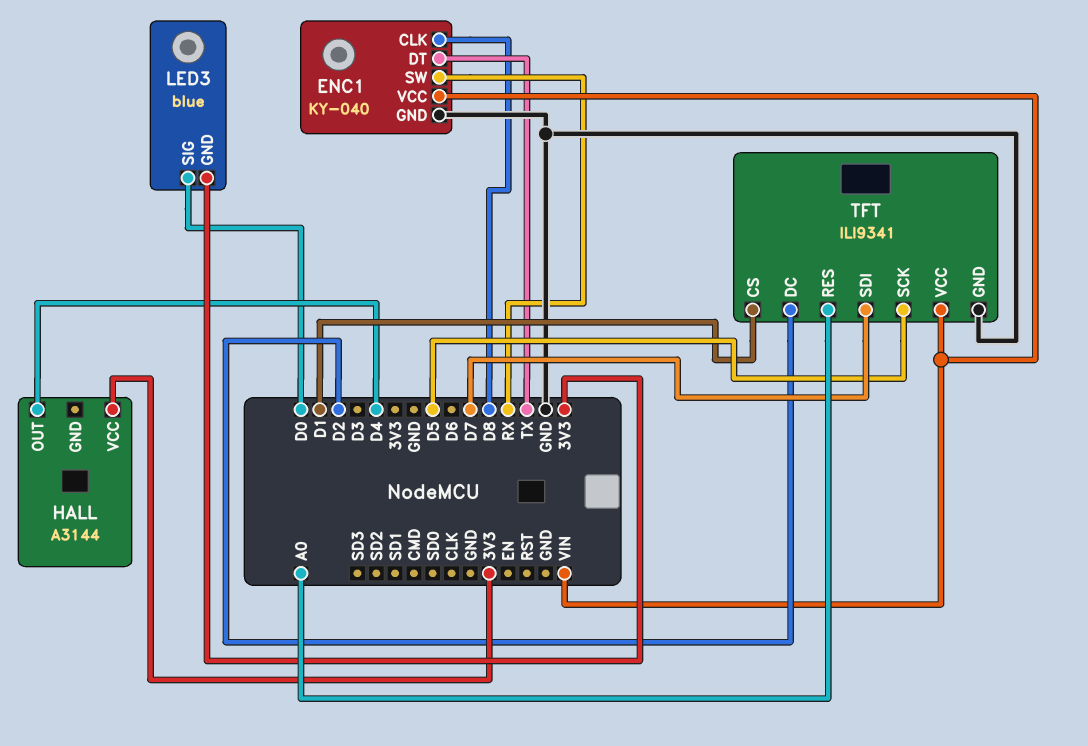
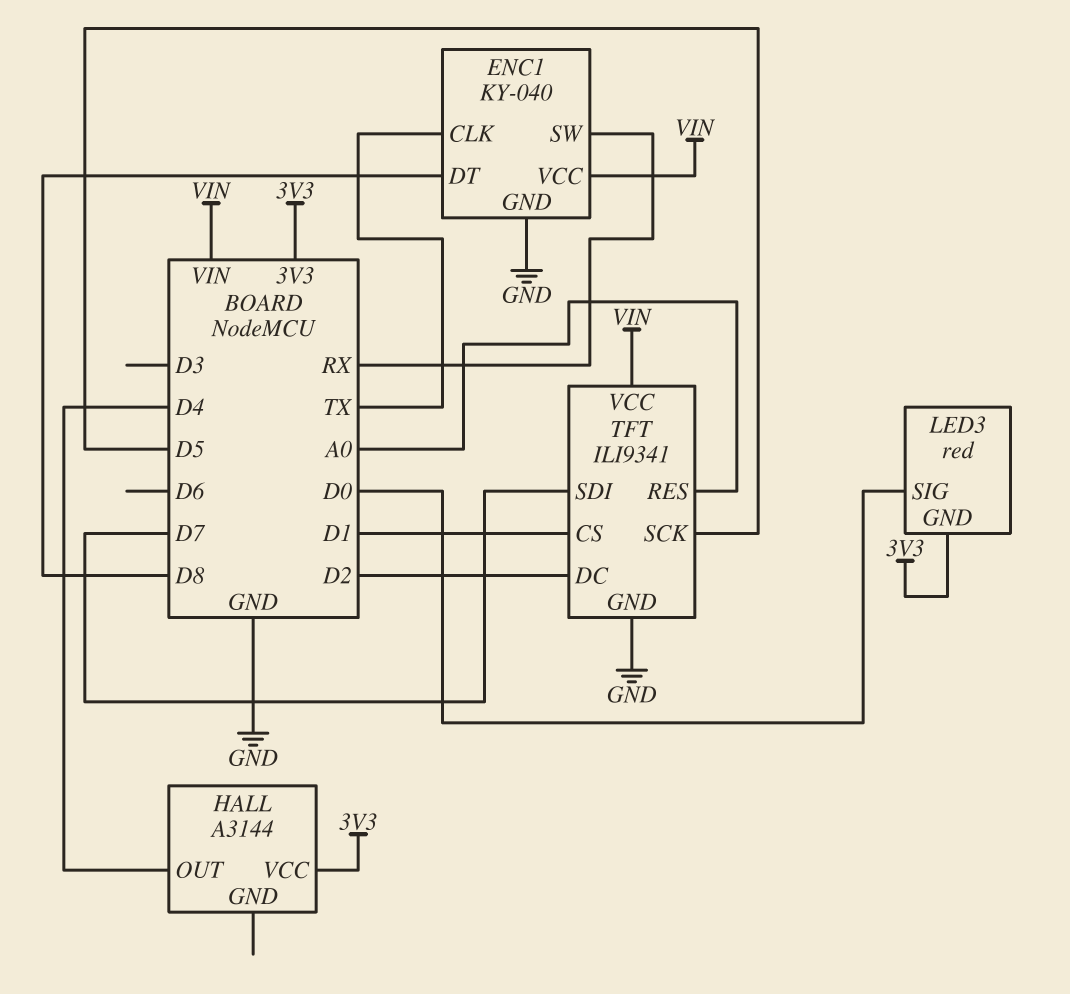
ENC1 pin CLK: D8 -> TX
ENC1 pin DT: TX -> D8
LED3: blue -> red

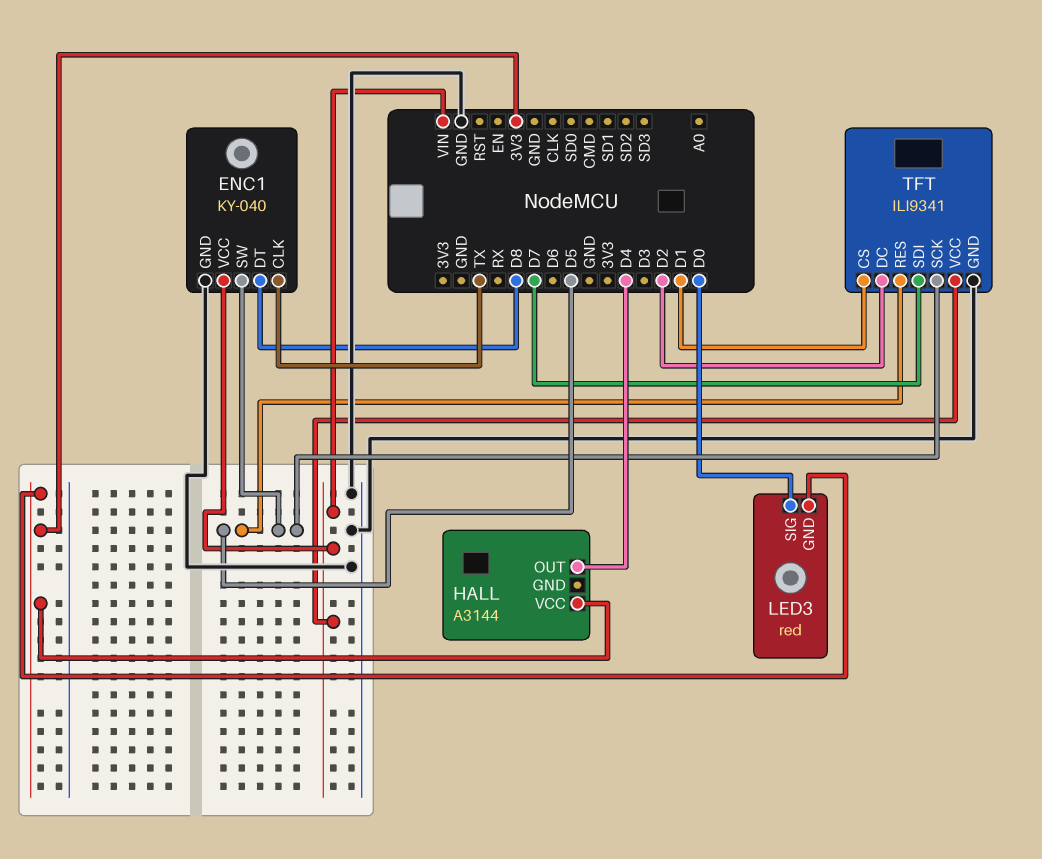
ENC1 pin SW: RX -> D5
TFT pin RES: A0 -> D5

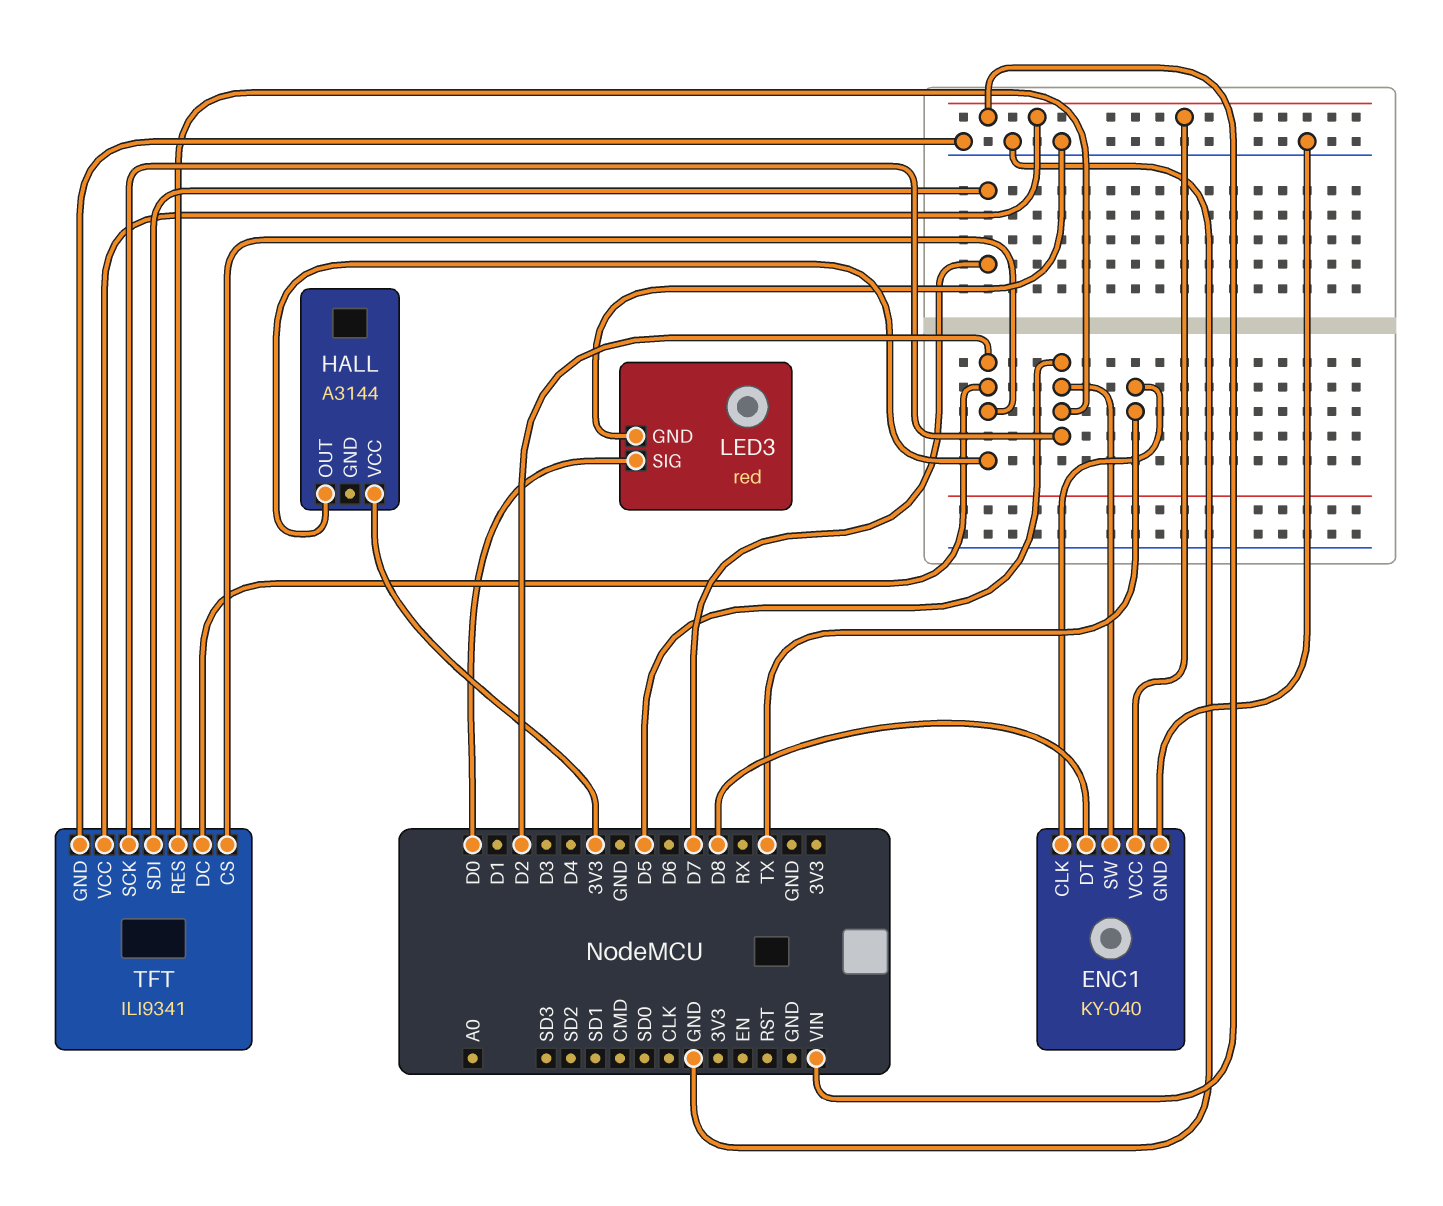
HALL pin OUT: D4 -> D2
LED3 pin GND: 3V3 -> GND
TFT pin CS: D1 -> D2

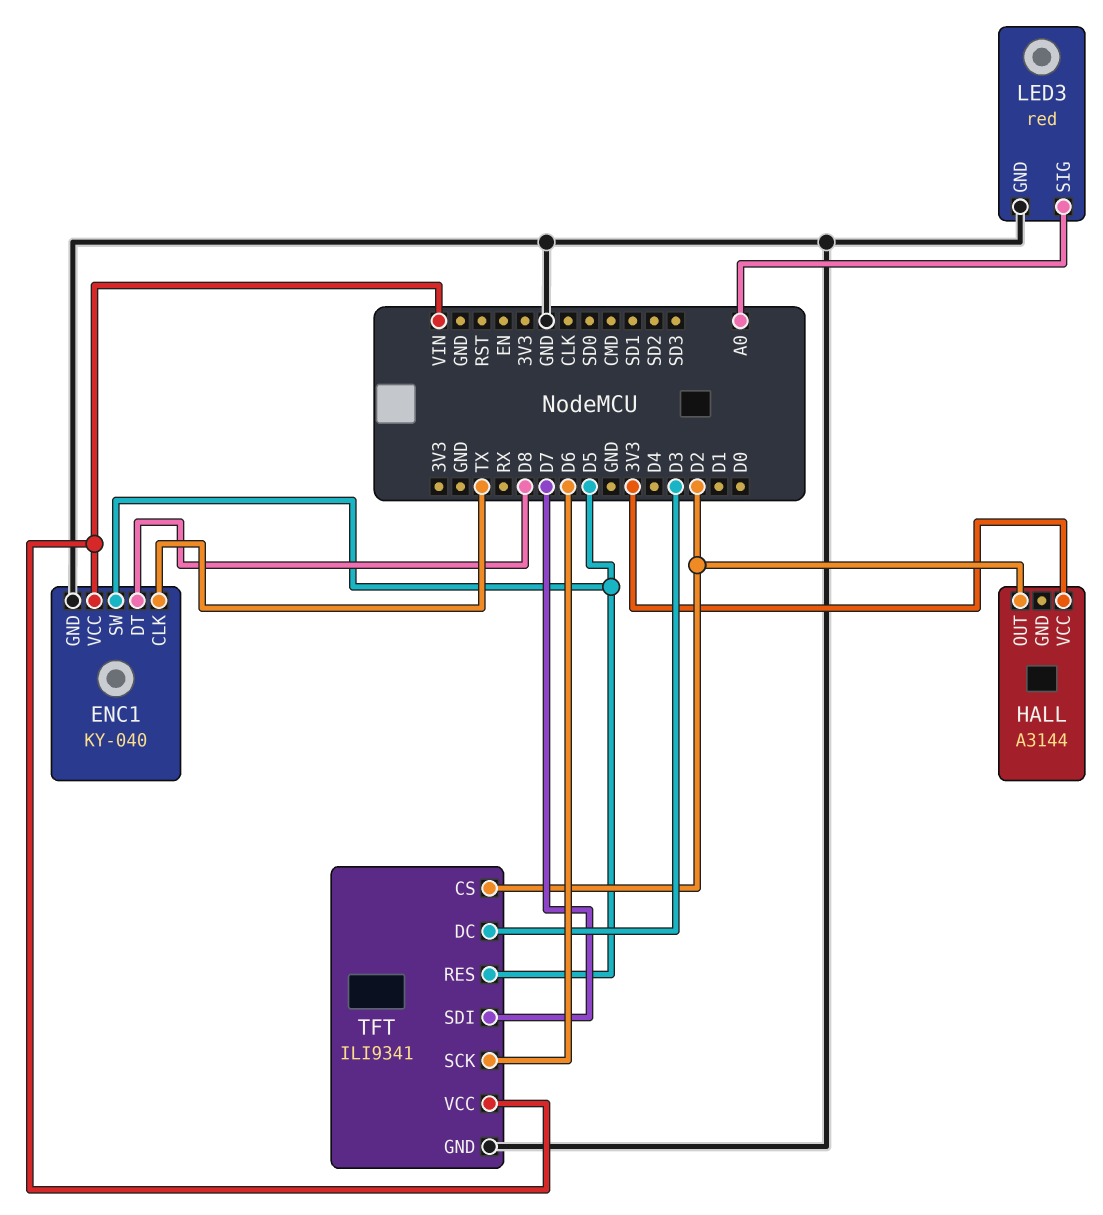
LED3 pin SIG: D0 -> A0
TFT pin DC: D2 -> D3
TFT pin SCK: D5 -> D6

